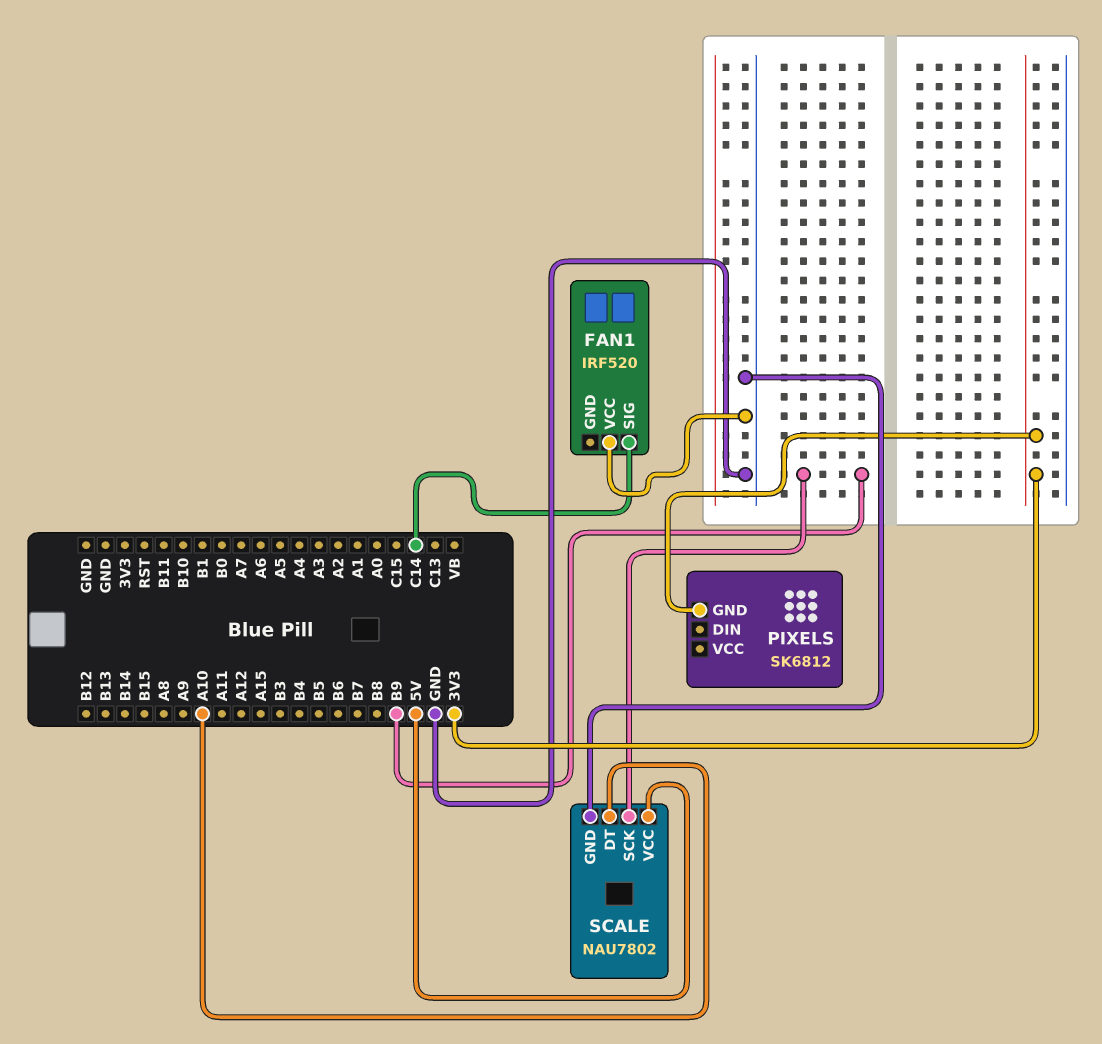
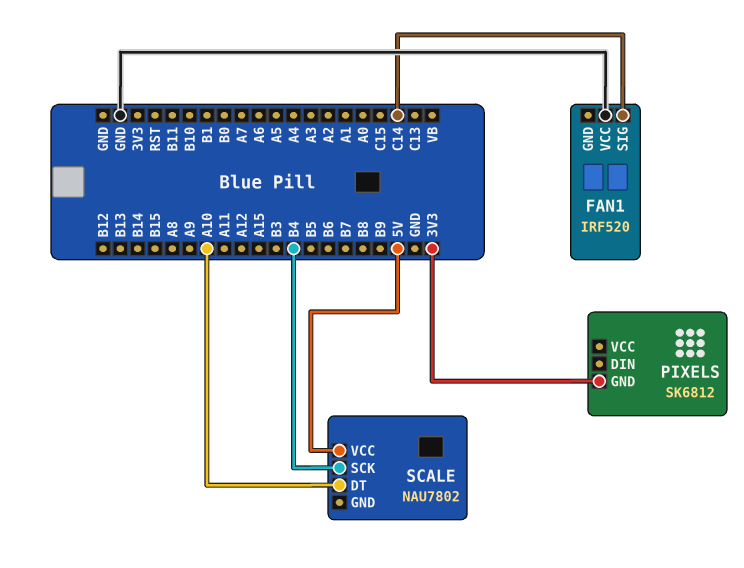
SCALE pin GND: GND -> none
SCALE pin SCK: B9 -> B4

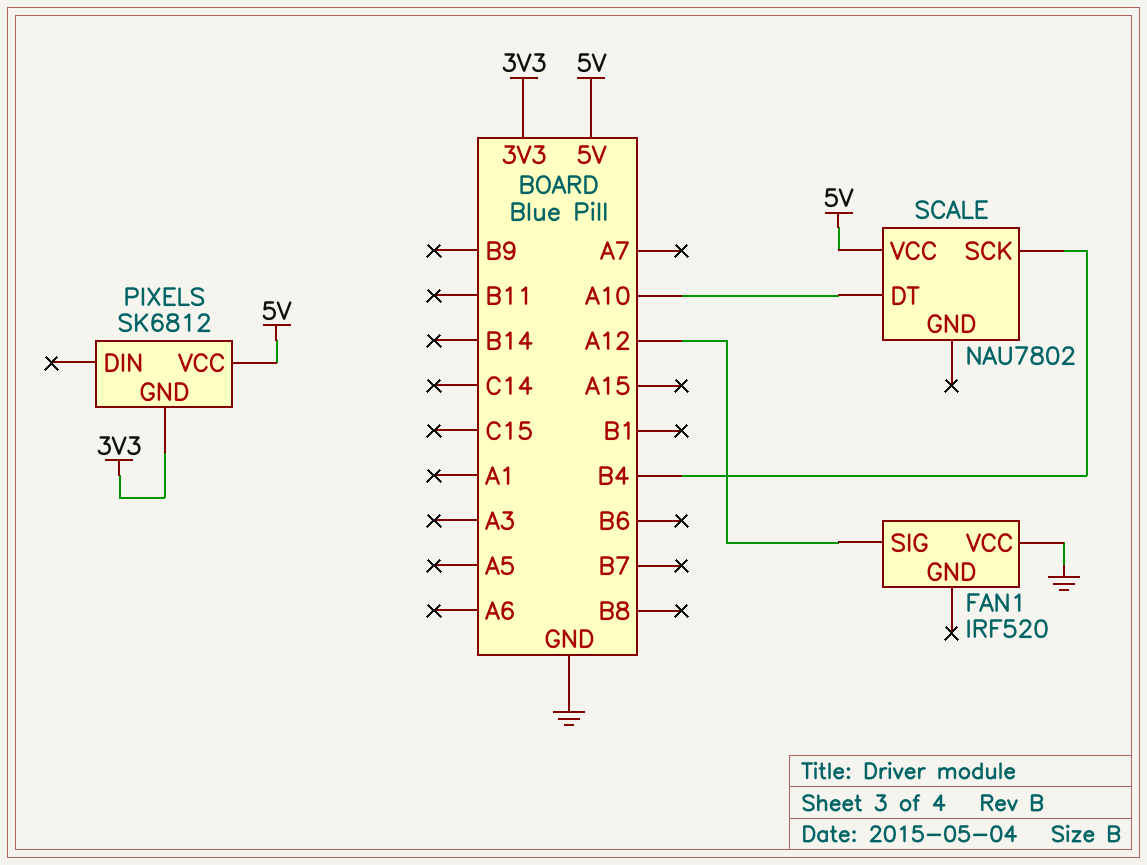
FAN1 pin SIG: C14 -> A12
PIXELS pin VCC: none -> 5V

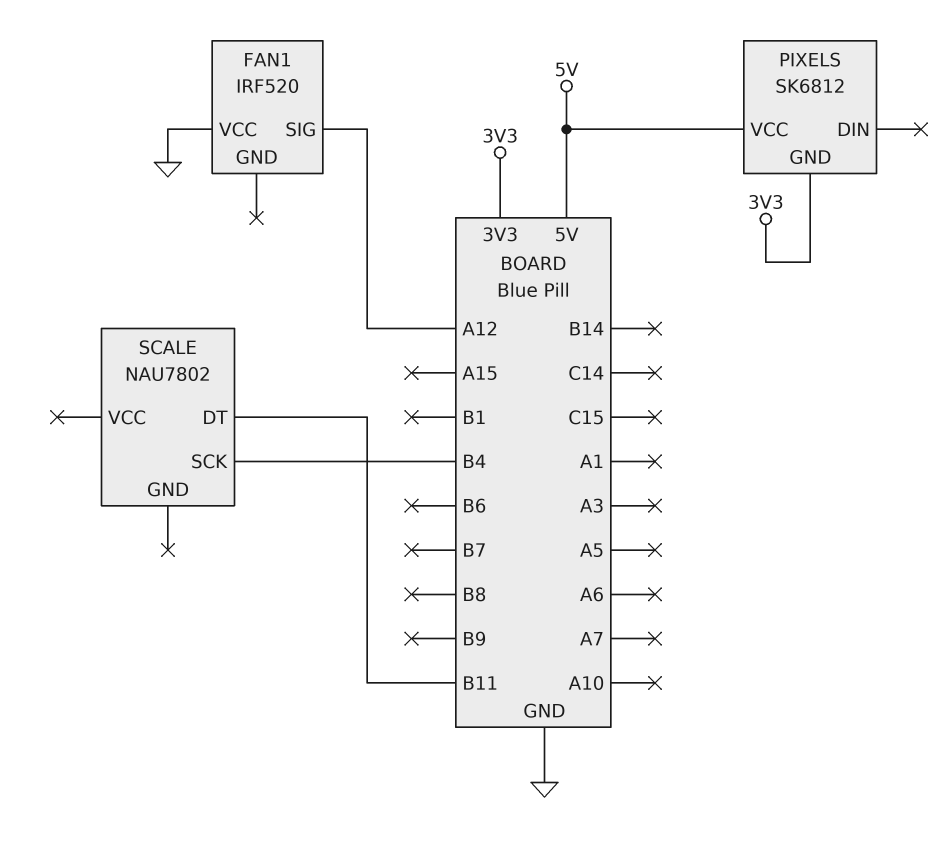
SCALE pin DT: A10 -> B11
SCALE pin VCC: 5V -> none

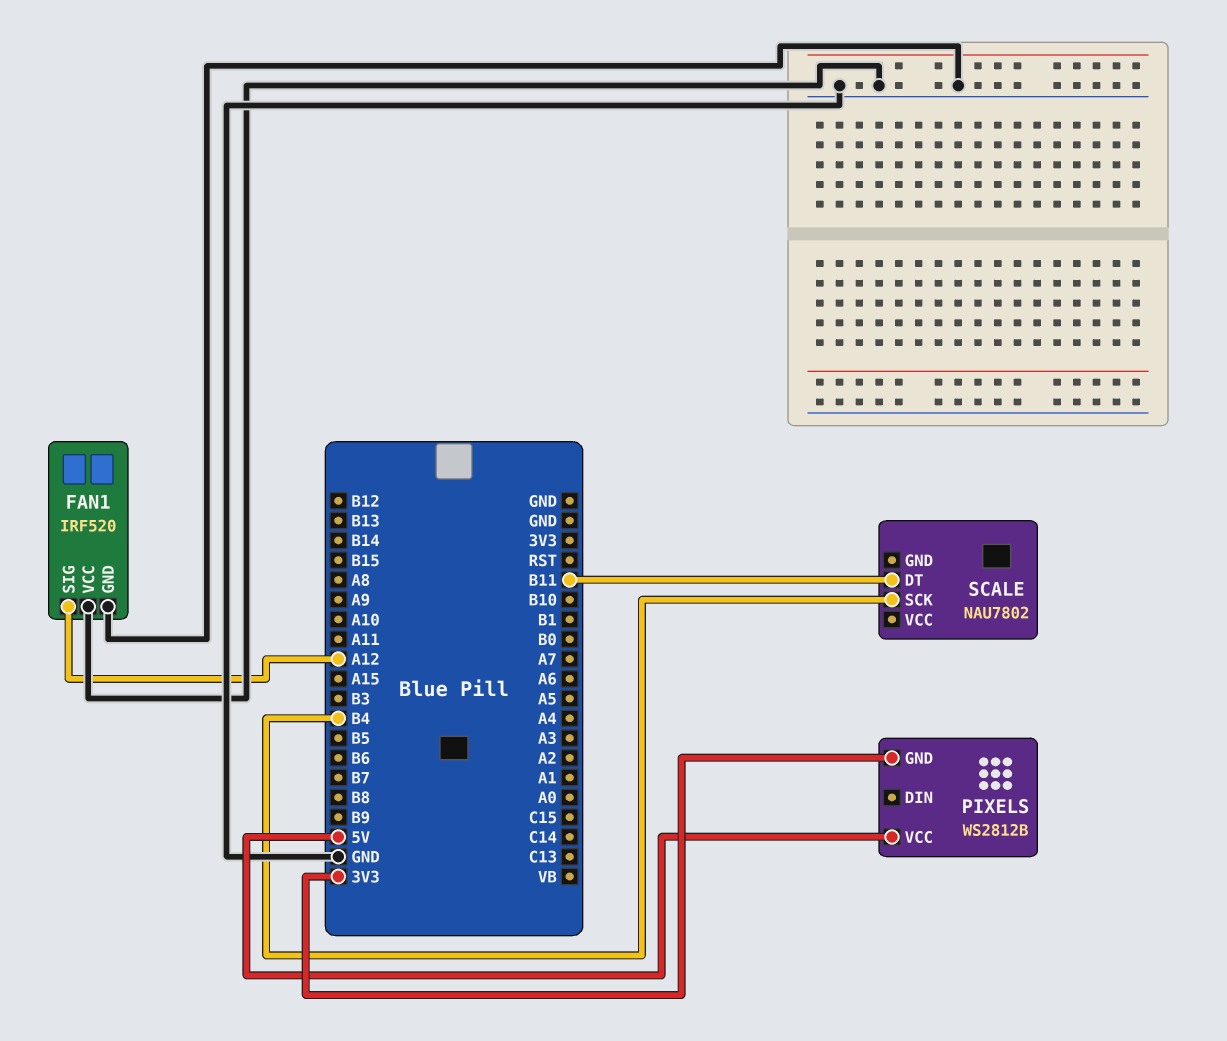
FAN1 pin GND: none -> GND
PIXELS: SK6812 -> WS2812B

